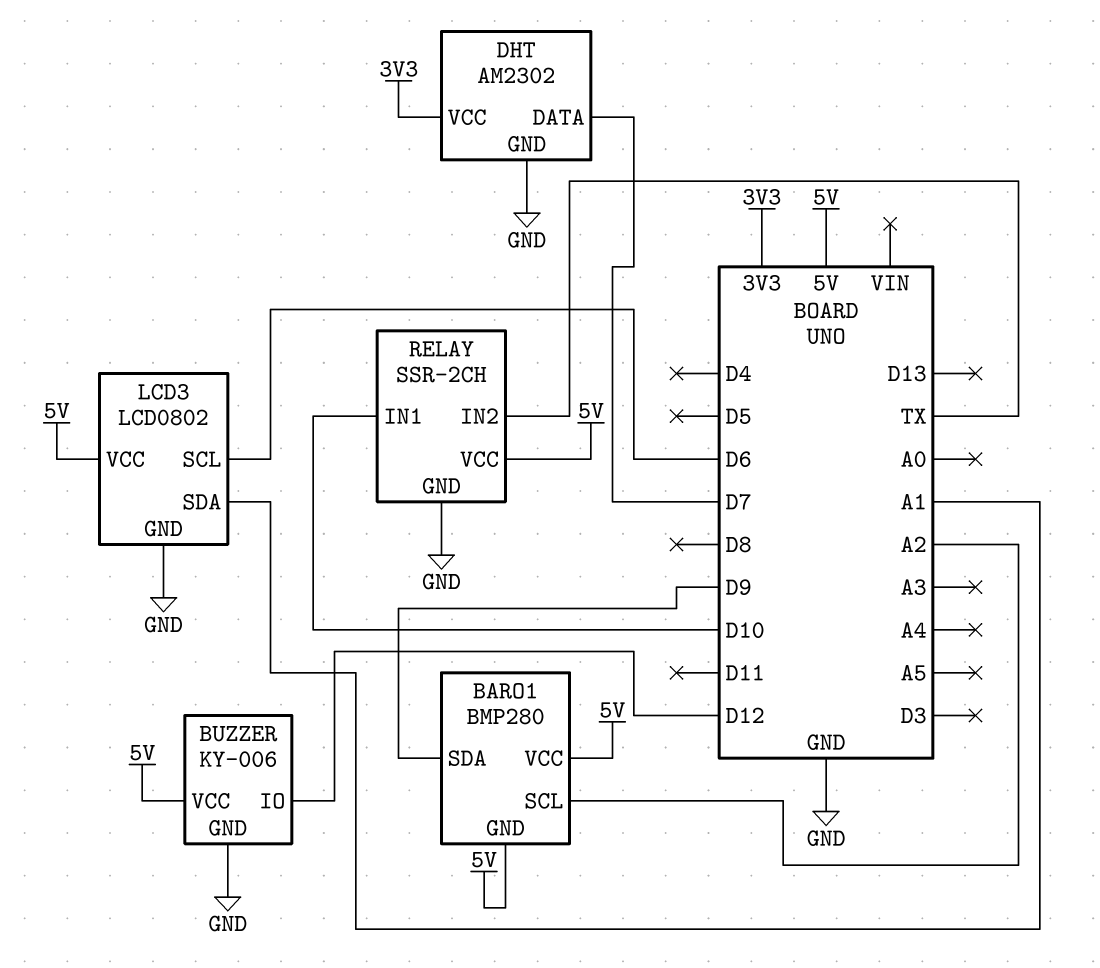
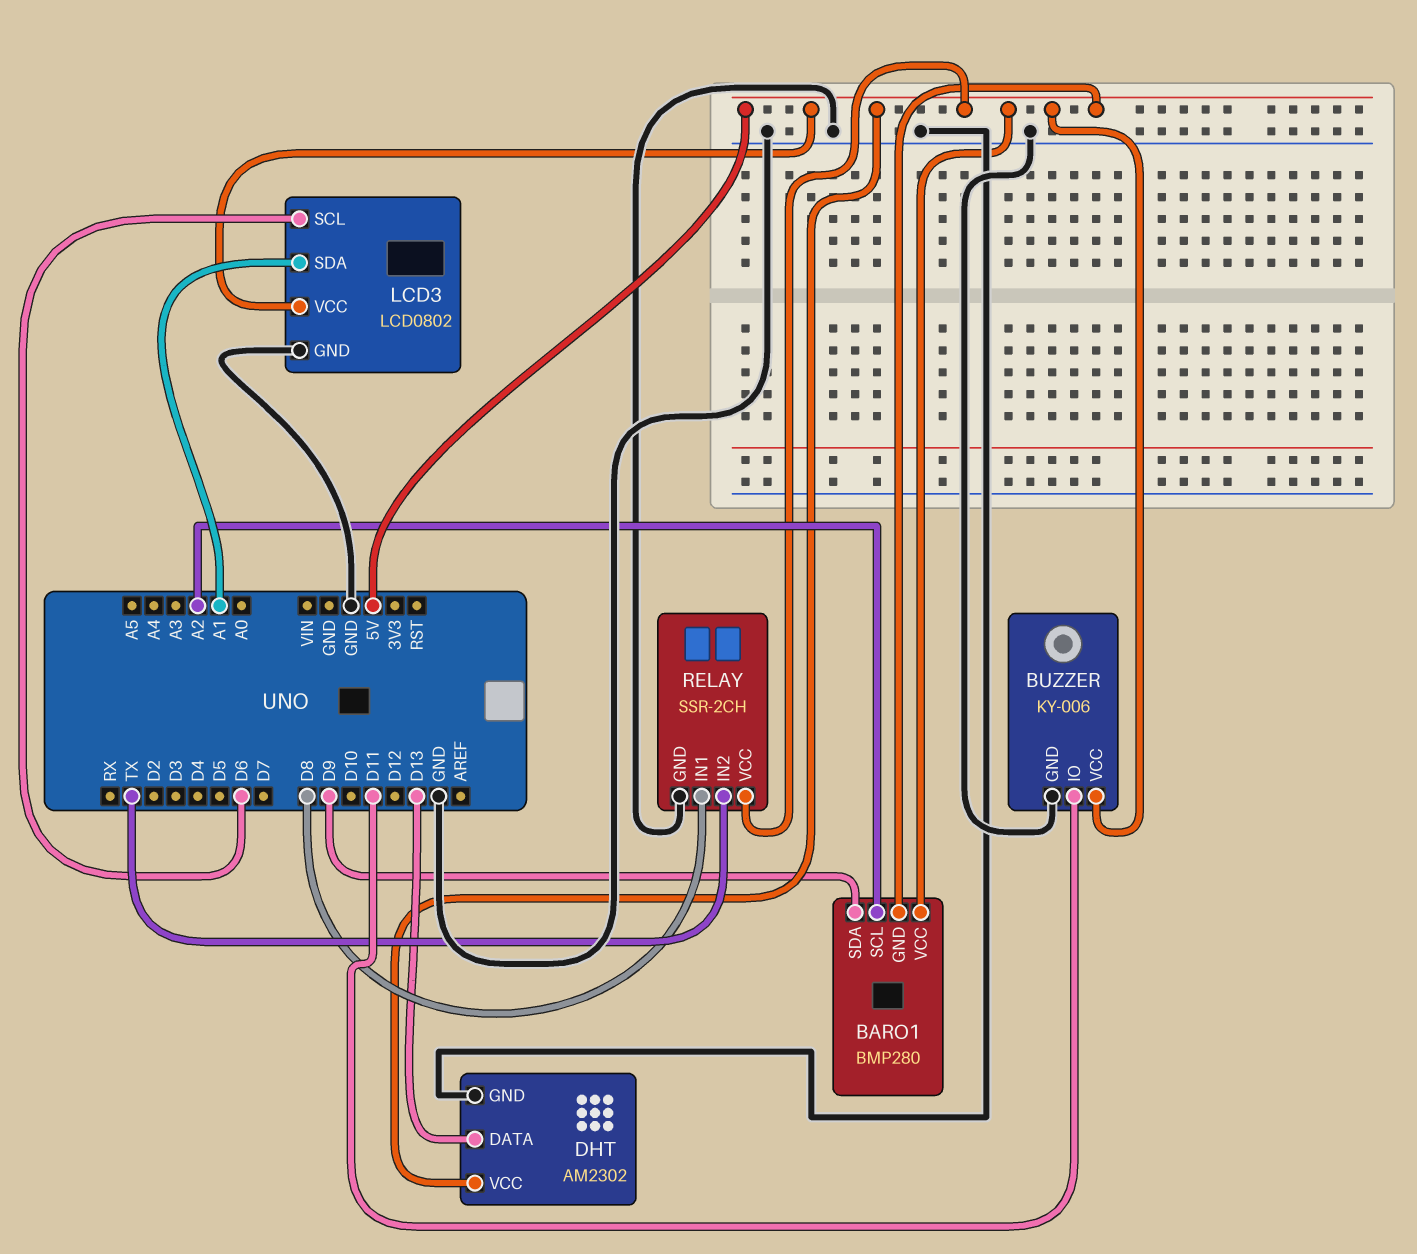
BUZZER pin IO: D12 -> D11
DHT pin DATA: D7 -> D13
DHT pin VCC: 3V3 -> 5V
RELAY pin IN1: D10 -> D8

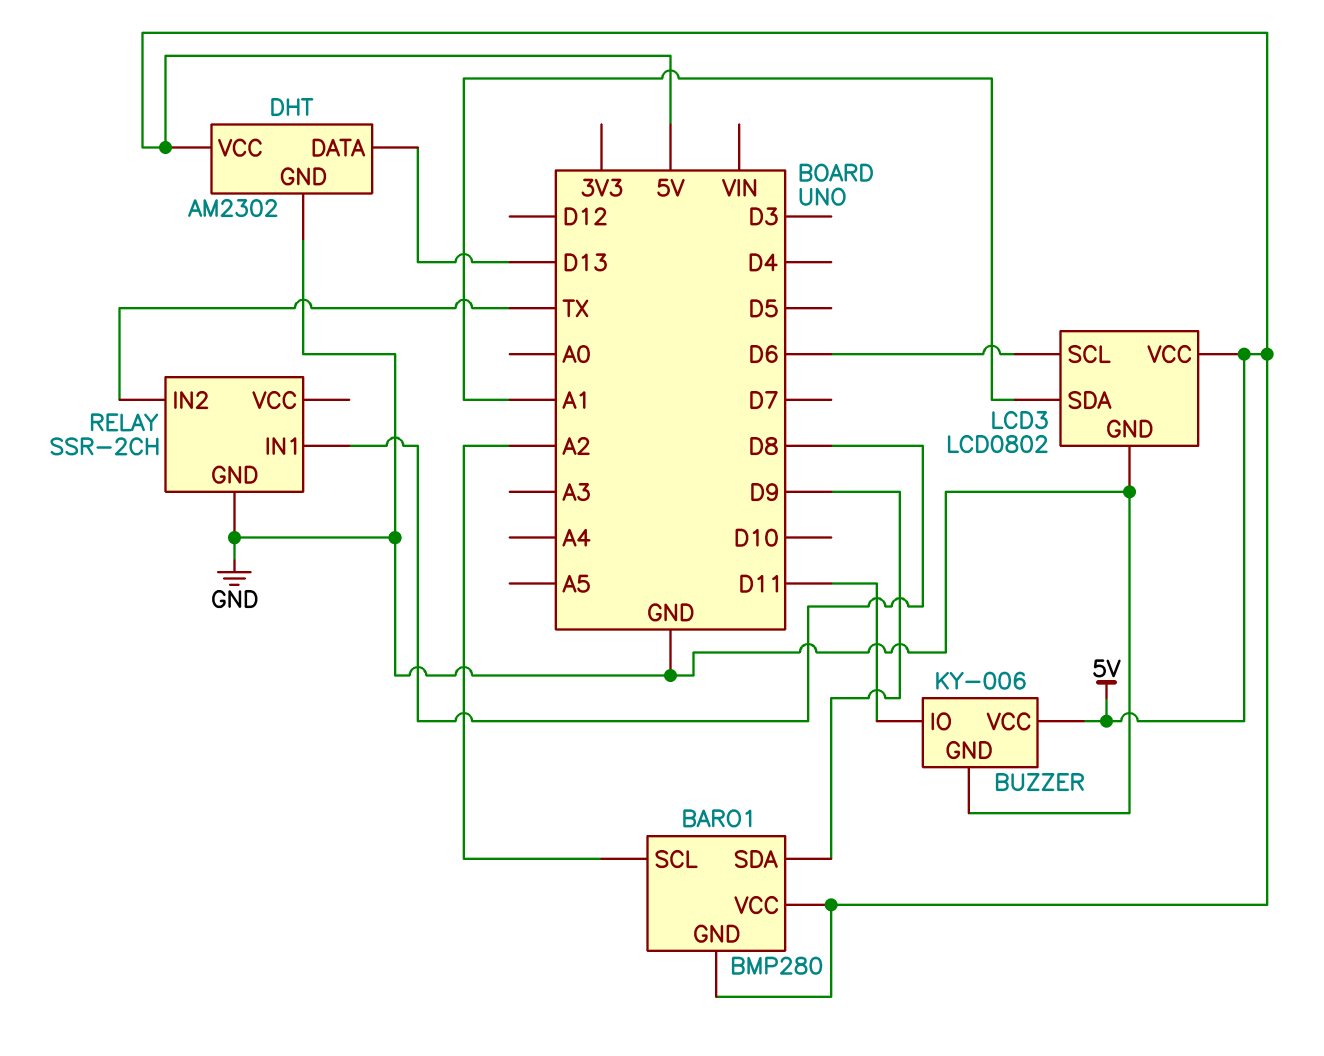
RELAY pin VCC: 5V -> none

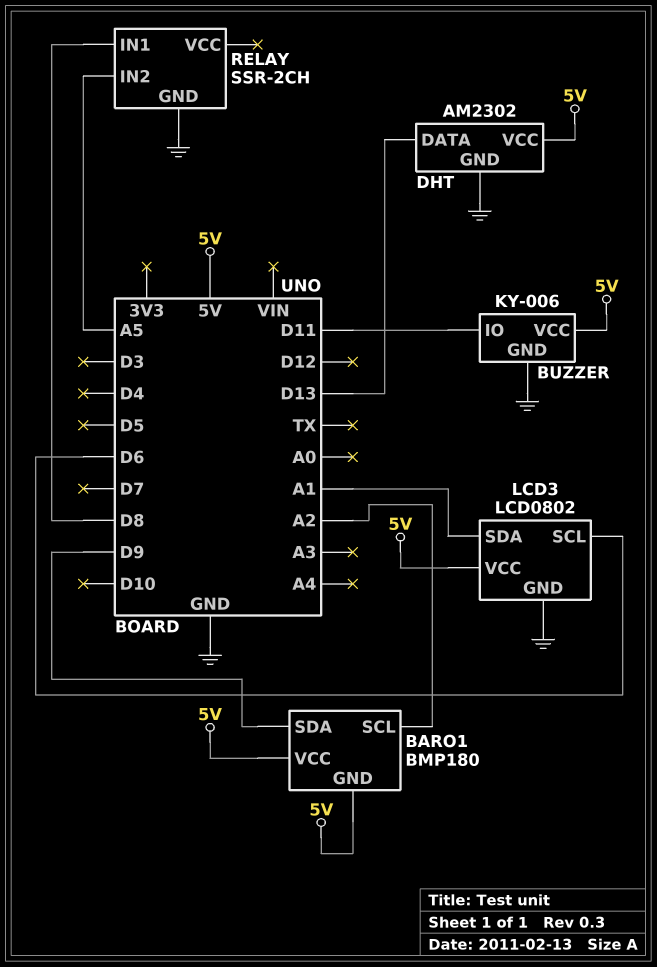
BARO1: BMP280 -> BMP180
RELAY pin IN2: TX -> A5

